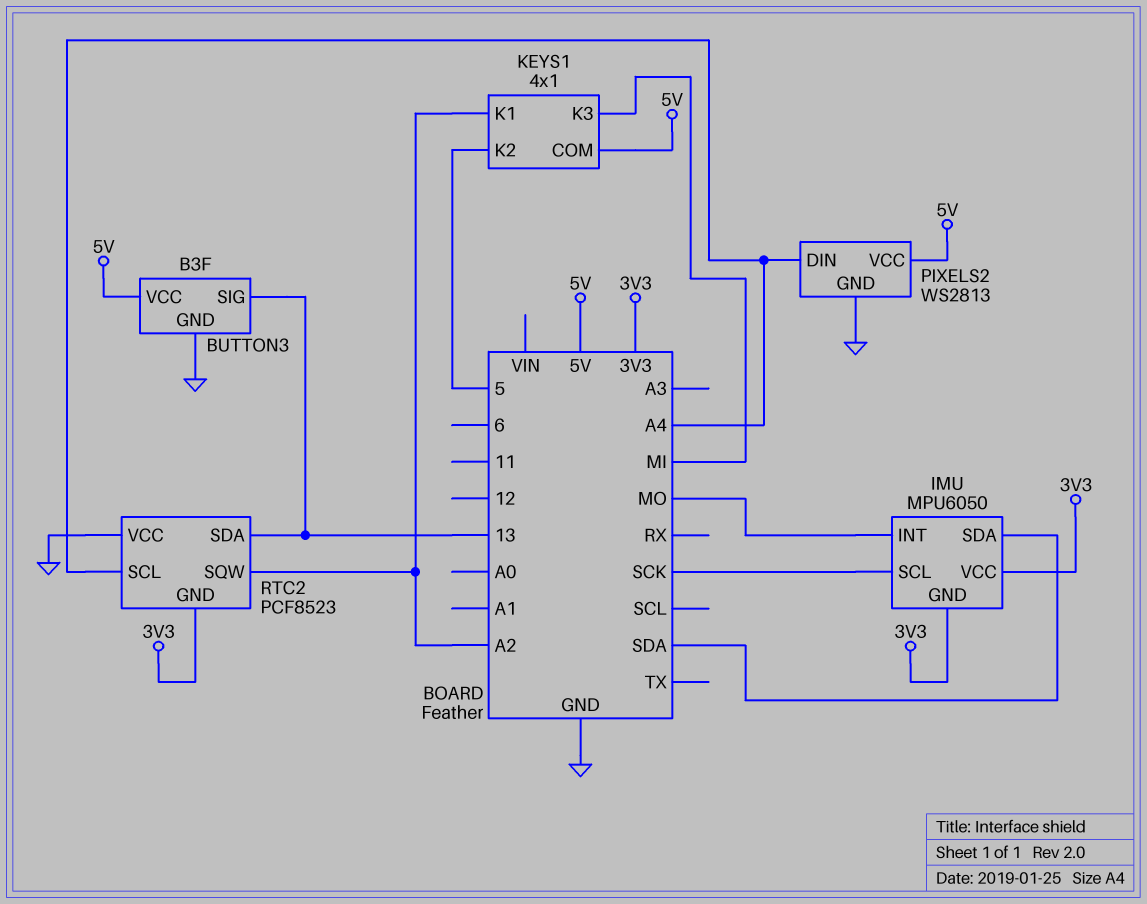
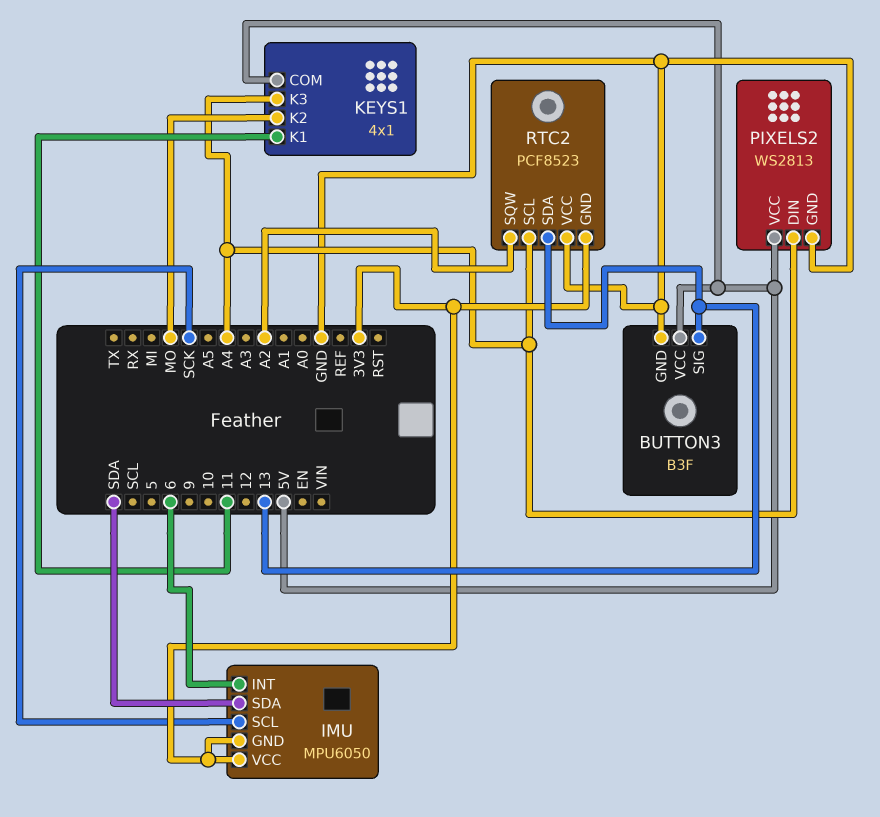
IMU pin INT: MO -> 6
KEYS1 pin K1: A2 -> 11
KEYS1 pin K2: 5 -> MO
KEYS1 pin K3: MI -> A4

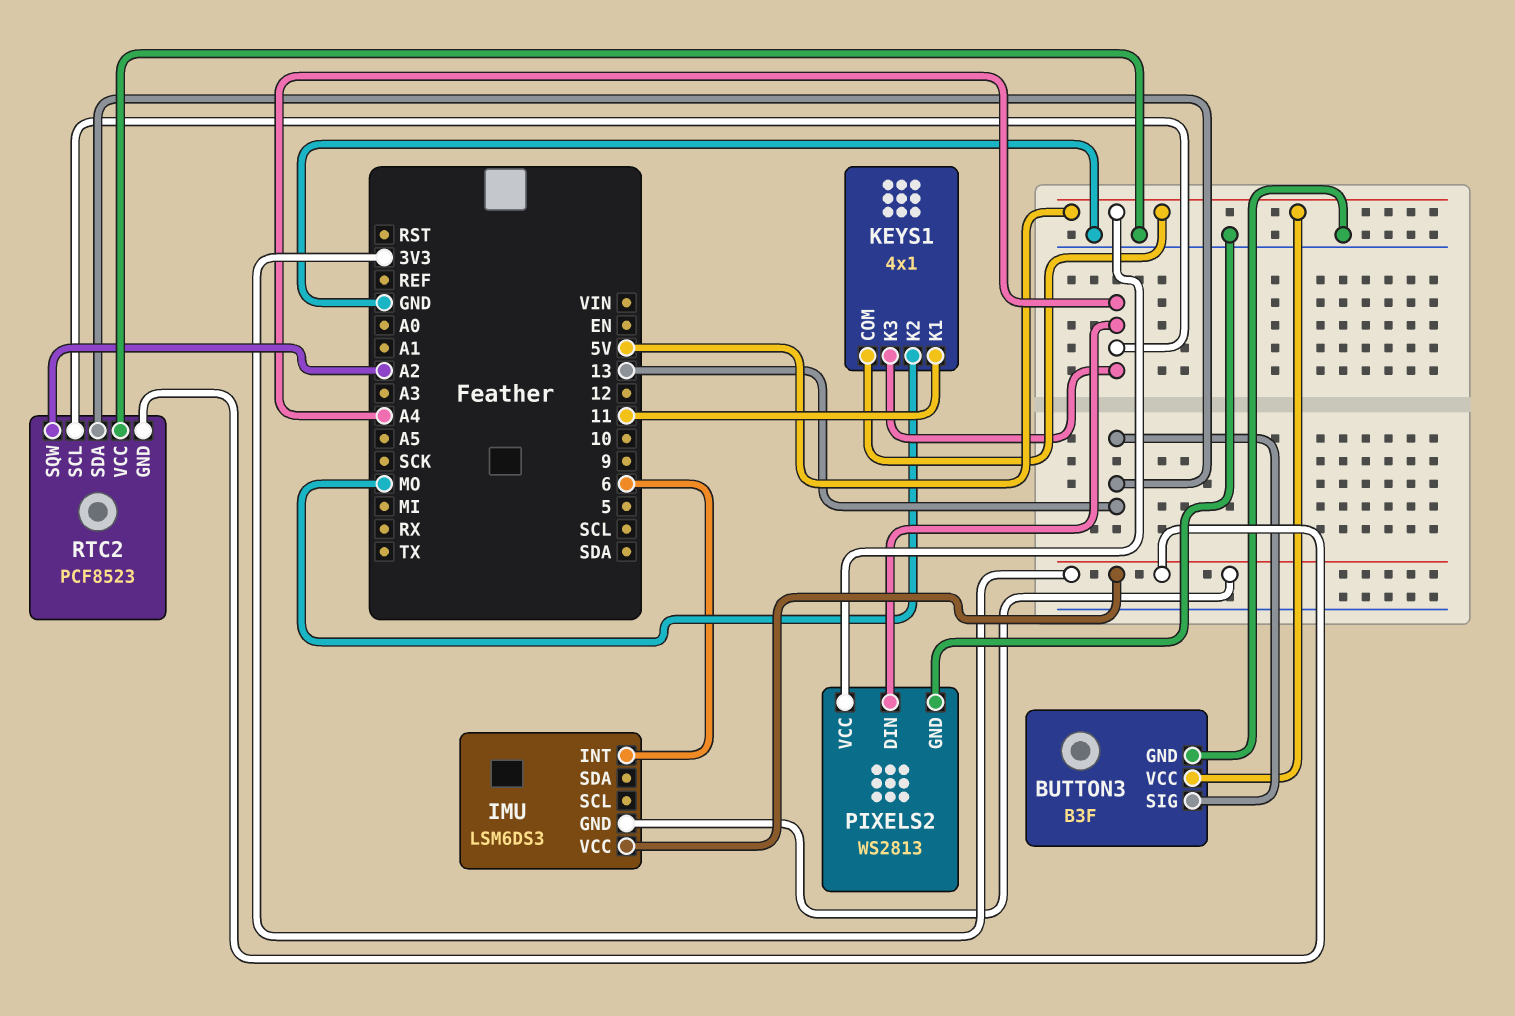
IMU: MPU6050 -> LSM6DS3
IMU pin SCL: SCK -> none
IMU pin SDA: SDA -> none

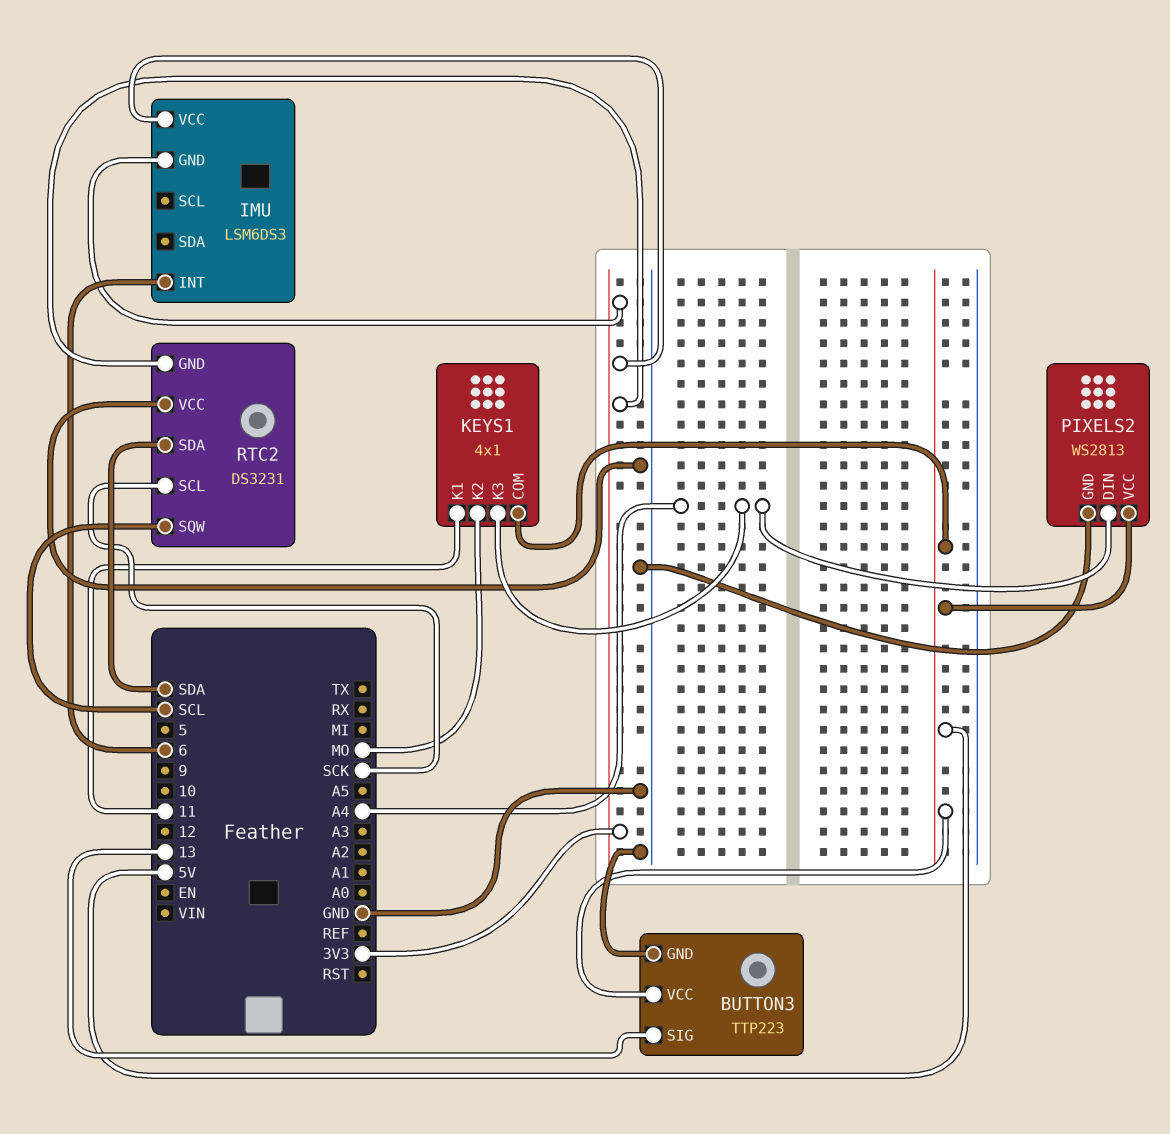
BUTTON3: B3F -> TTP223
RTC2: PCF8523 -> DS3231
RTC2 pin SCL: A4 -> SCK
RTC2 pin SDA: 13 -> SDA
RTC2 pin SQW: A2 -> SCL

